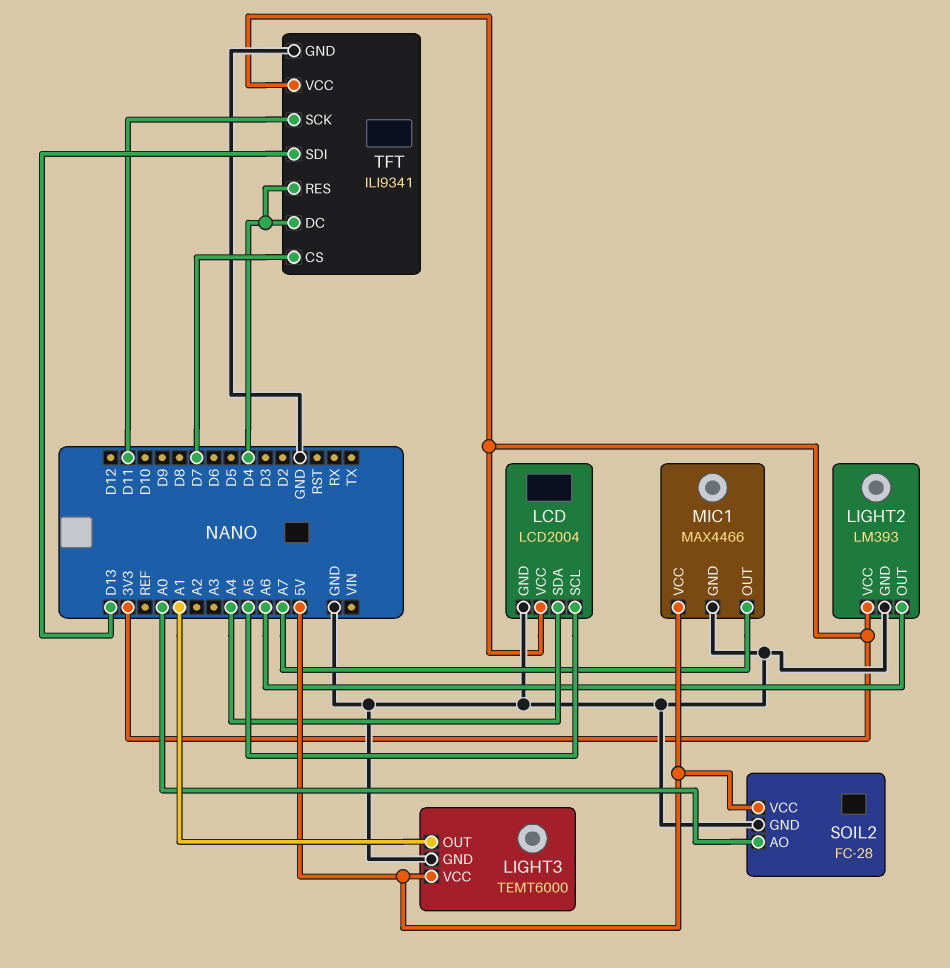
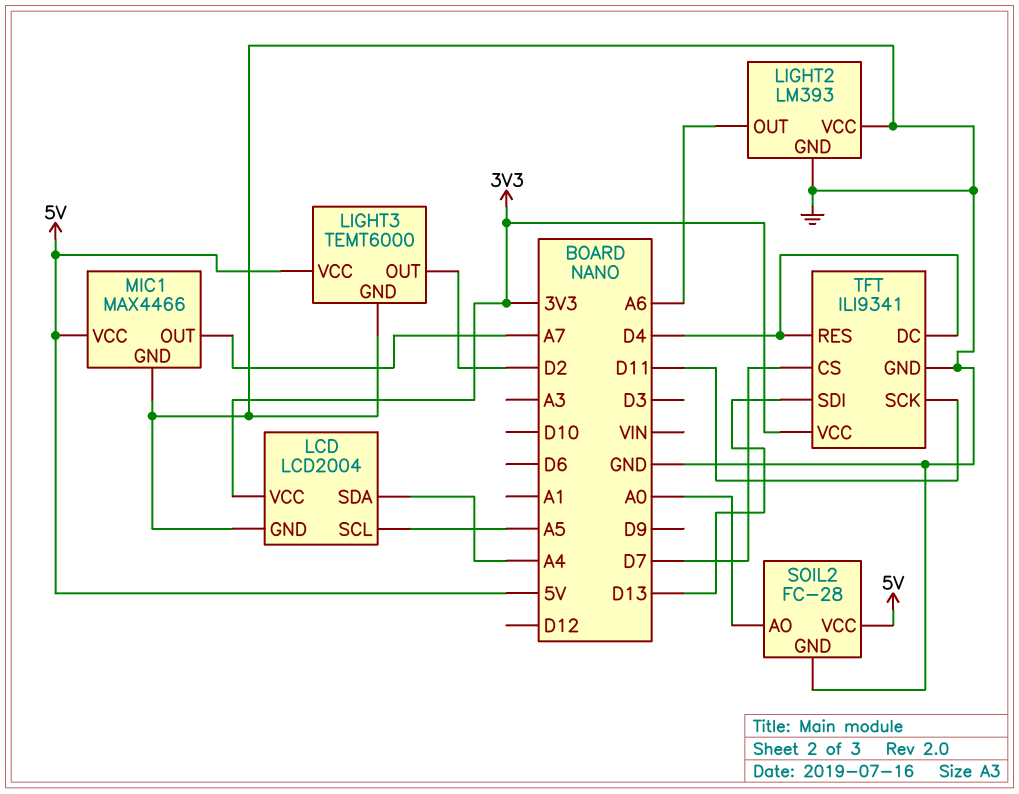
LIGHT2 pin VCC: 3V3 -> GND
LIGHT3 pin OUT: A1 -> D2

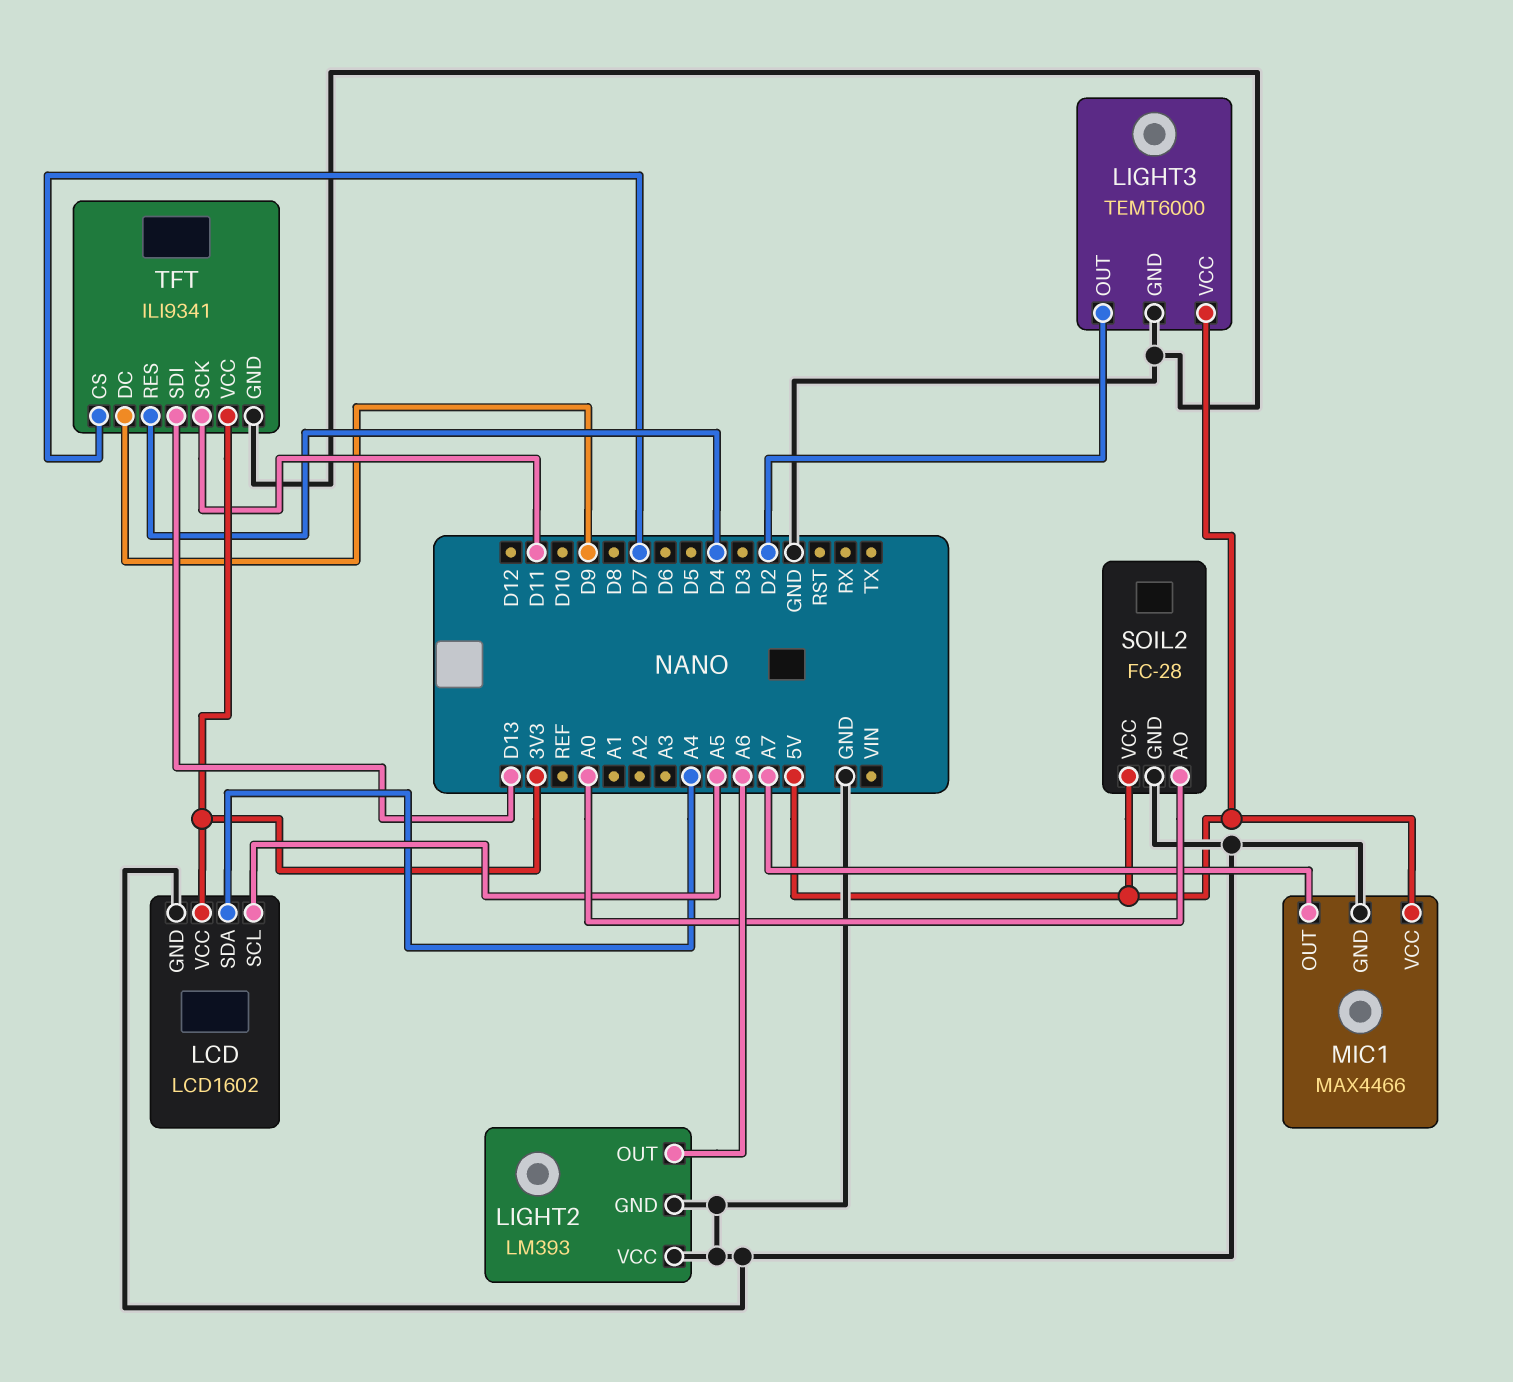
LCD: LCD2004 -> LCD1602
TFT pin DC: D4 -> D9

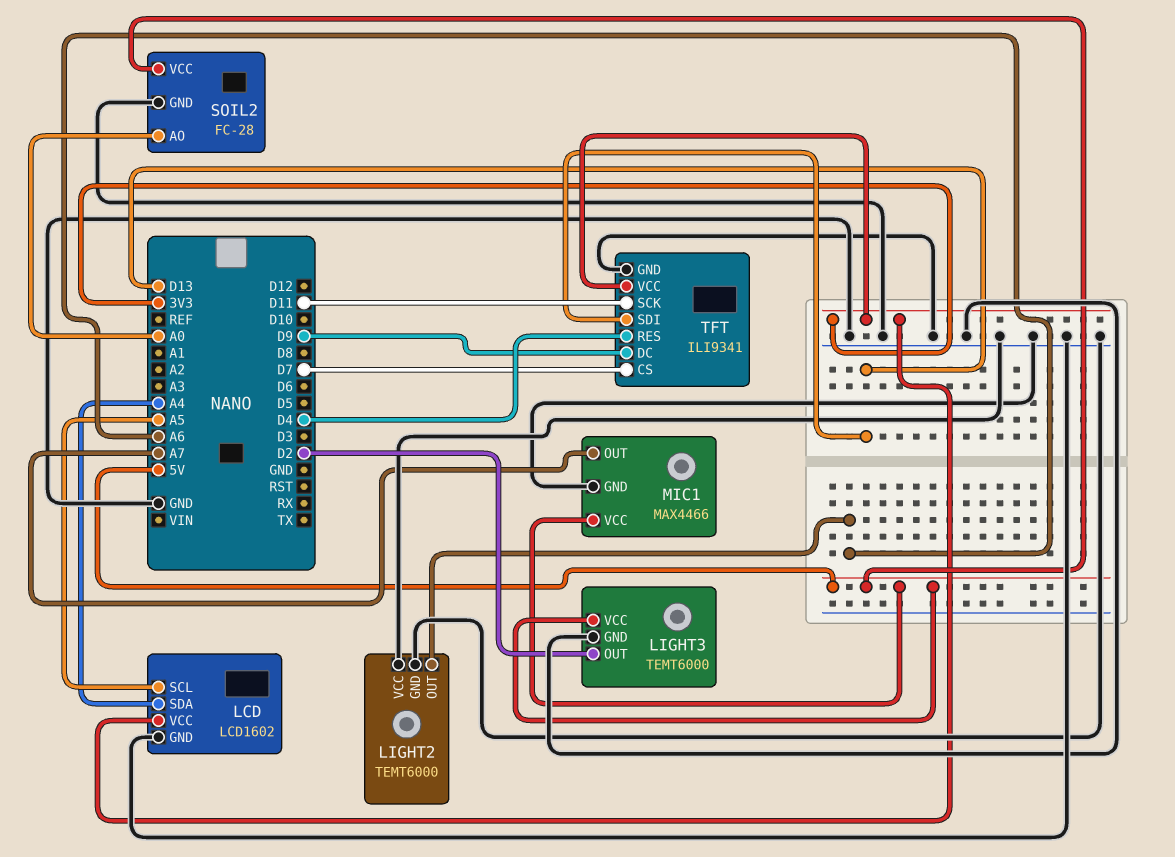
LIGHT2: LM393 -> TEMT6000

